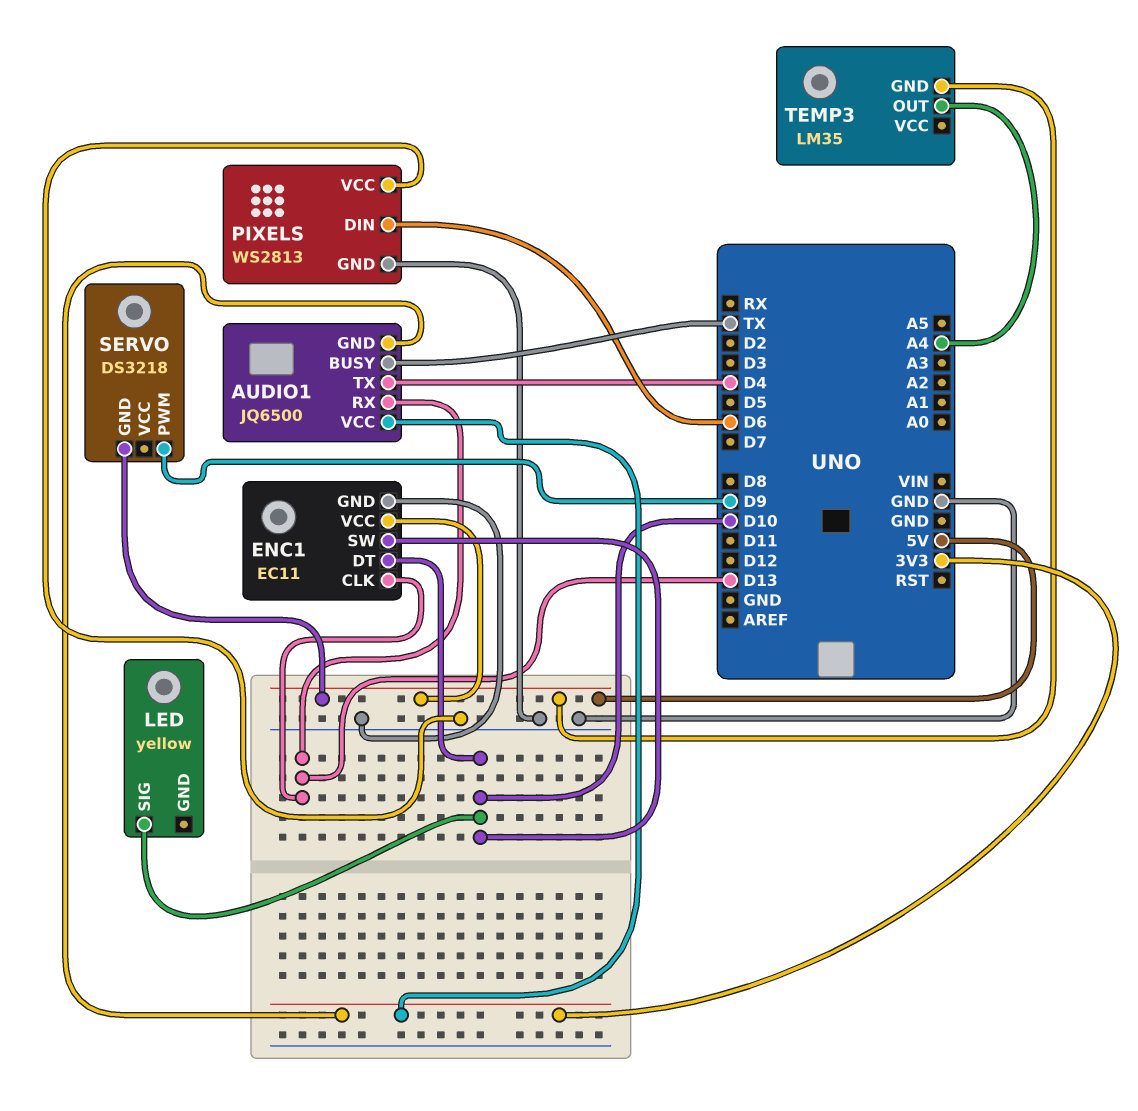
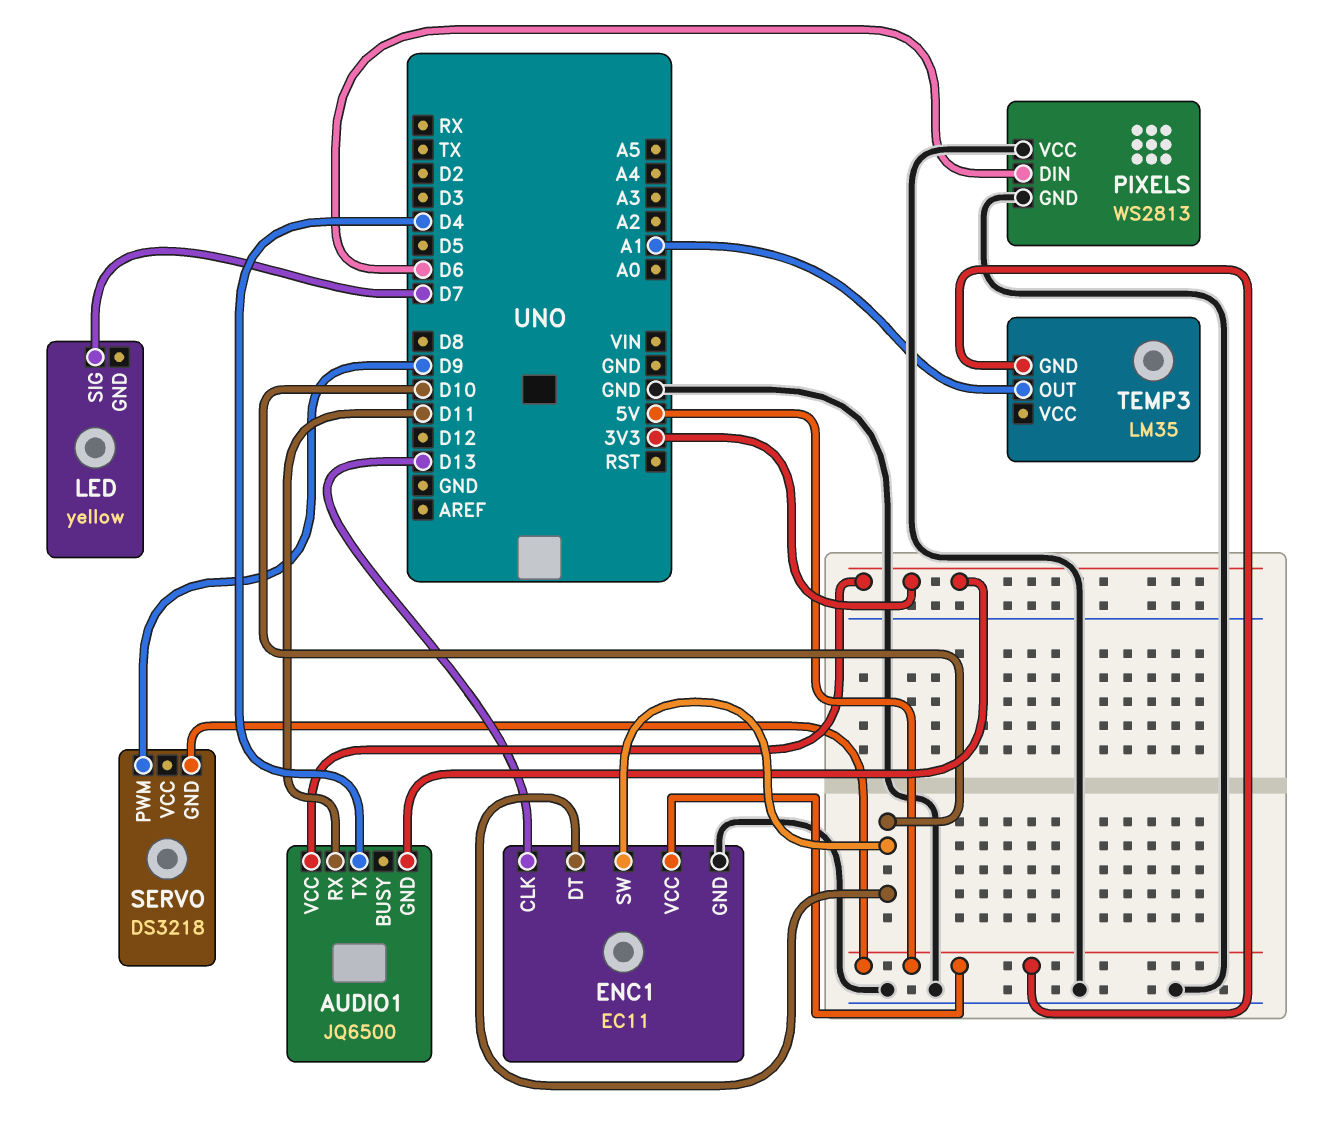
AUDIO1 pin BUSY: TX -> none
AUDIO1 pin RX: D13 -> D11
LED pin SIG: D10 -> D7
TEMP3 pin OUT: A4 -> A1

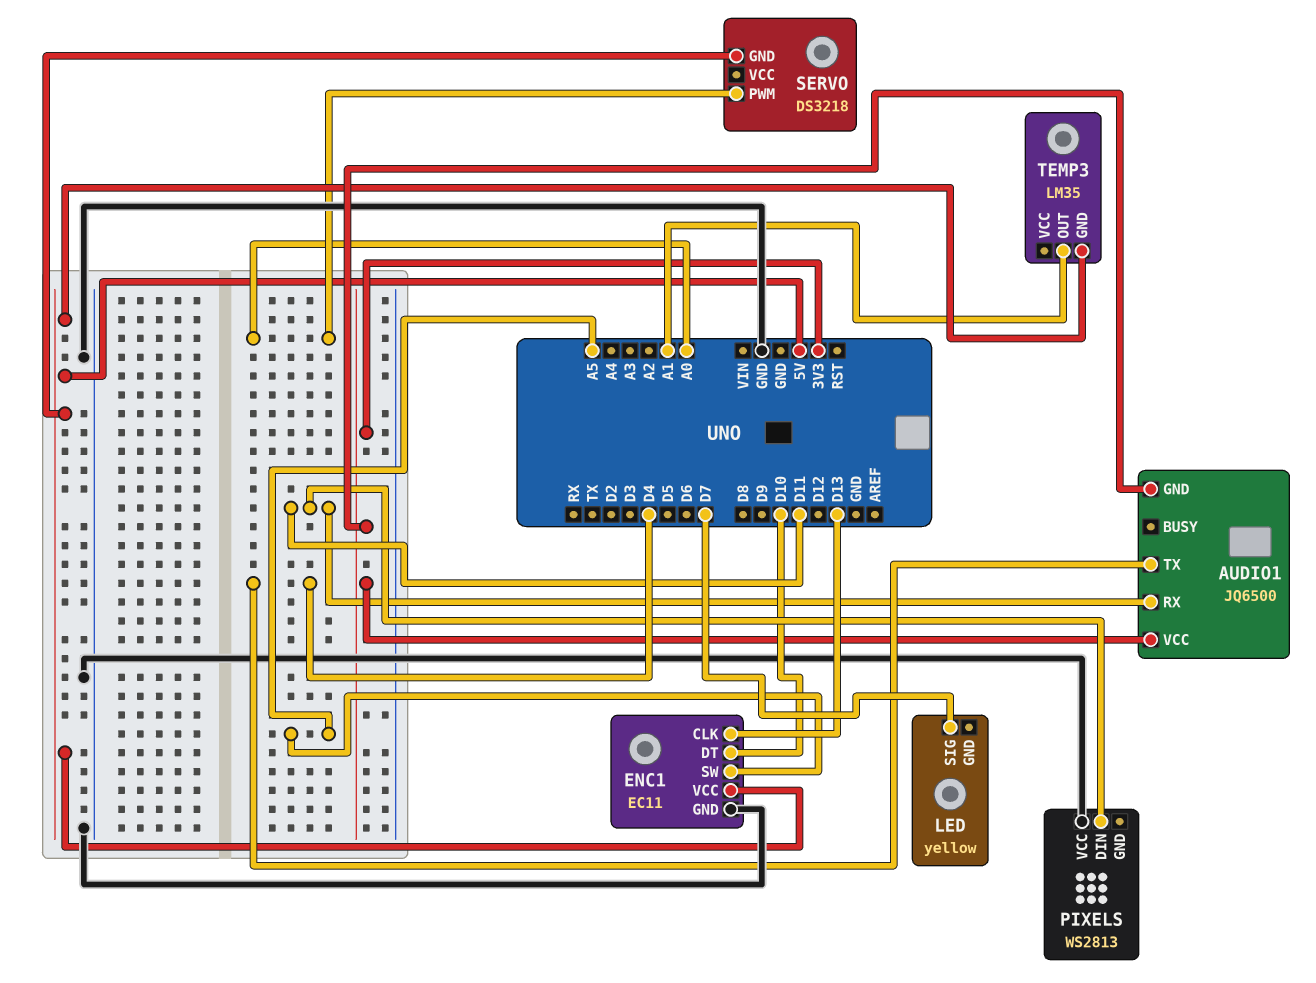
ENC1 pin SW: D10 -> A5
PIXELS pin DIN: D6 -> D11
PIXELS pin GND: GND -> none
SERVO pin PWM: D9 -> A0

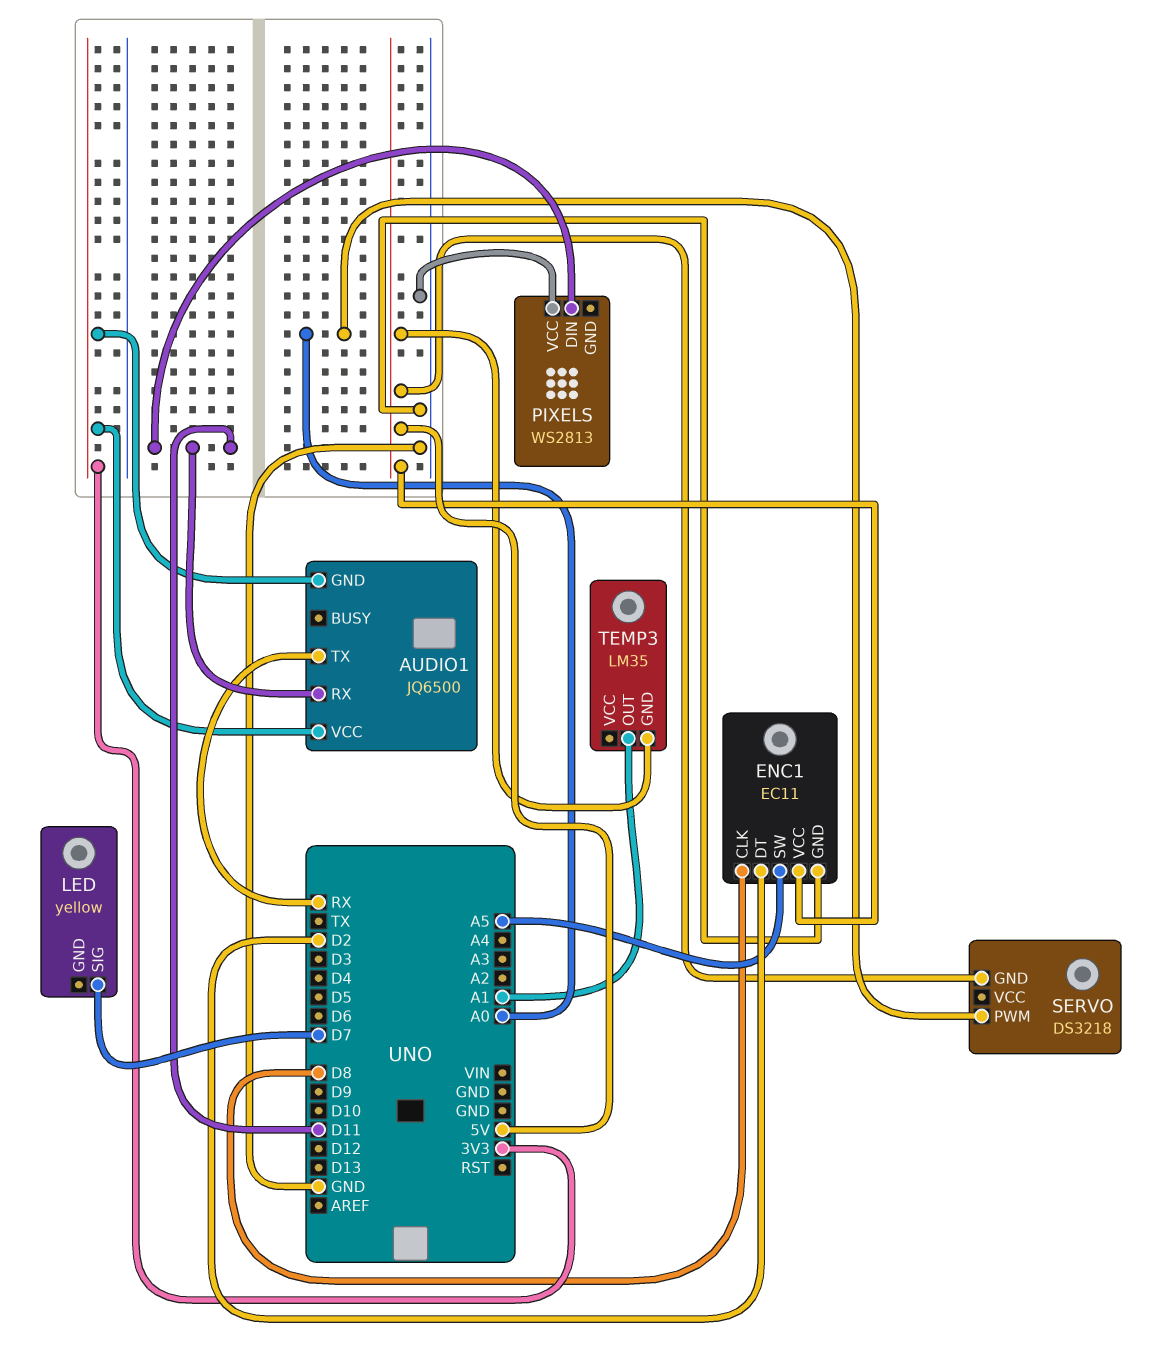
AUDIO1 pin TX: D4 -> RX
ENC1 pin CLK: D13 -> D8
ENC1 pin DT: D10 -> D2

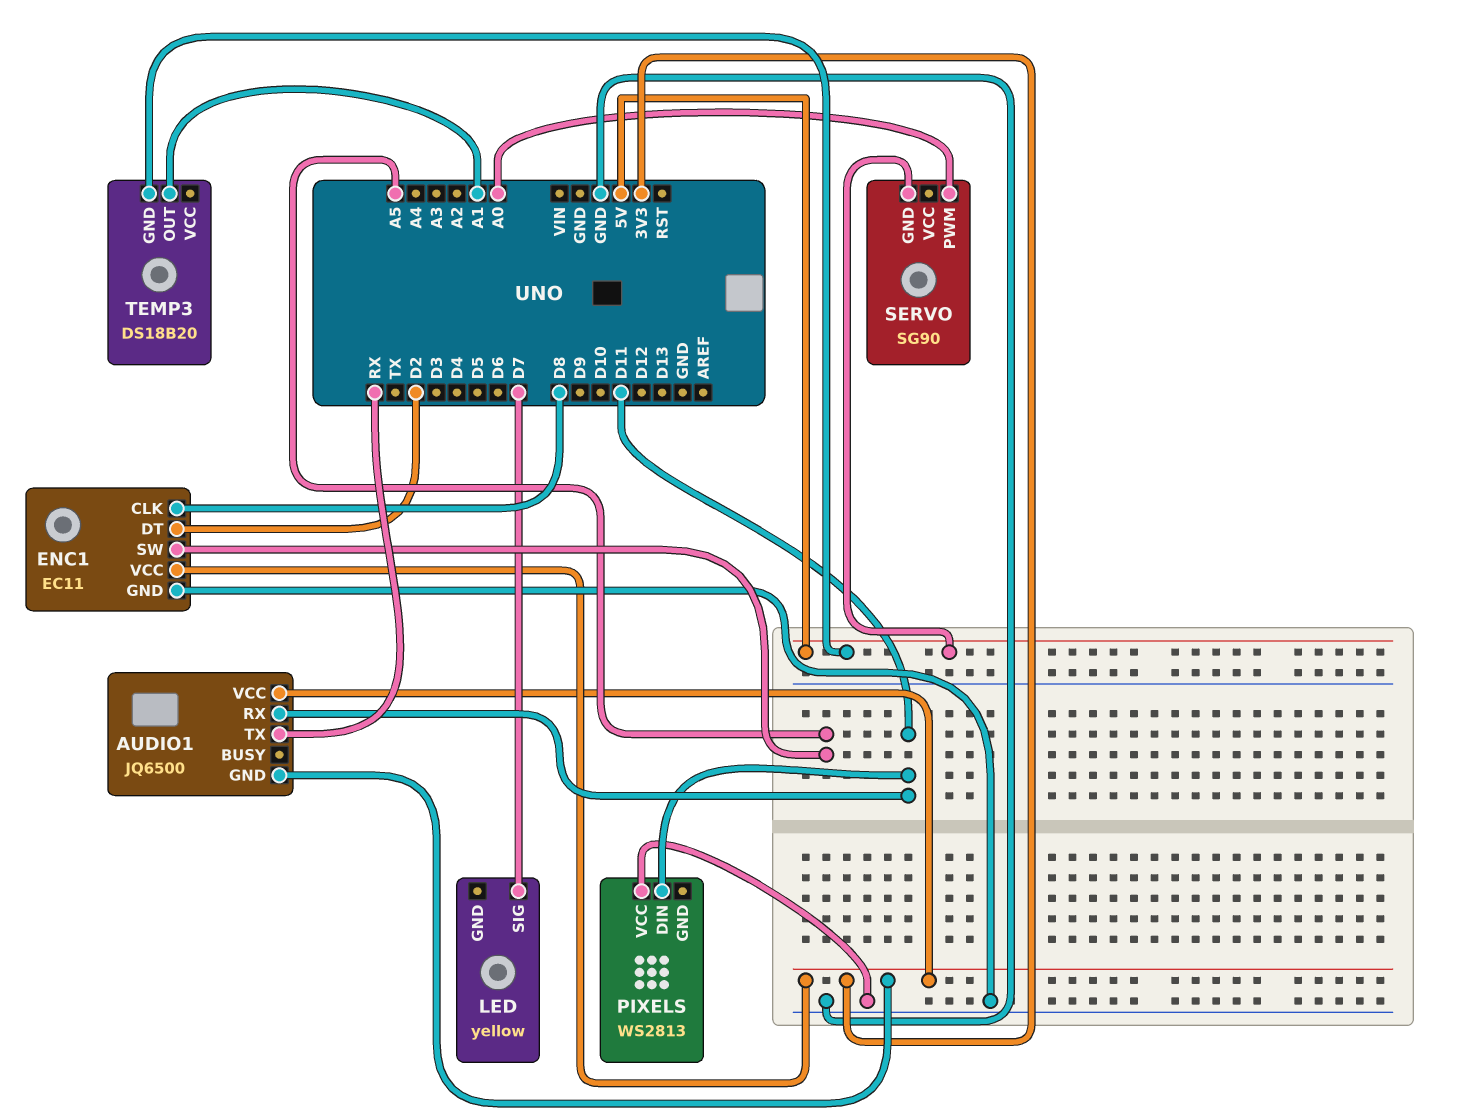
ENC1 pin VCC: 5V -> 3V3
SERVO: DS3218 -> SG90
TEMP3: LM35 -> DS18B20

